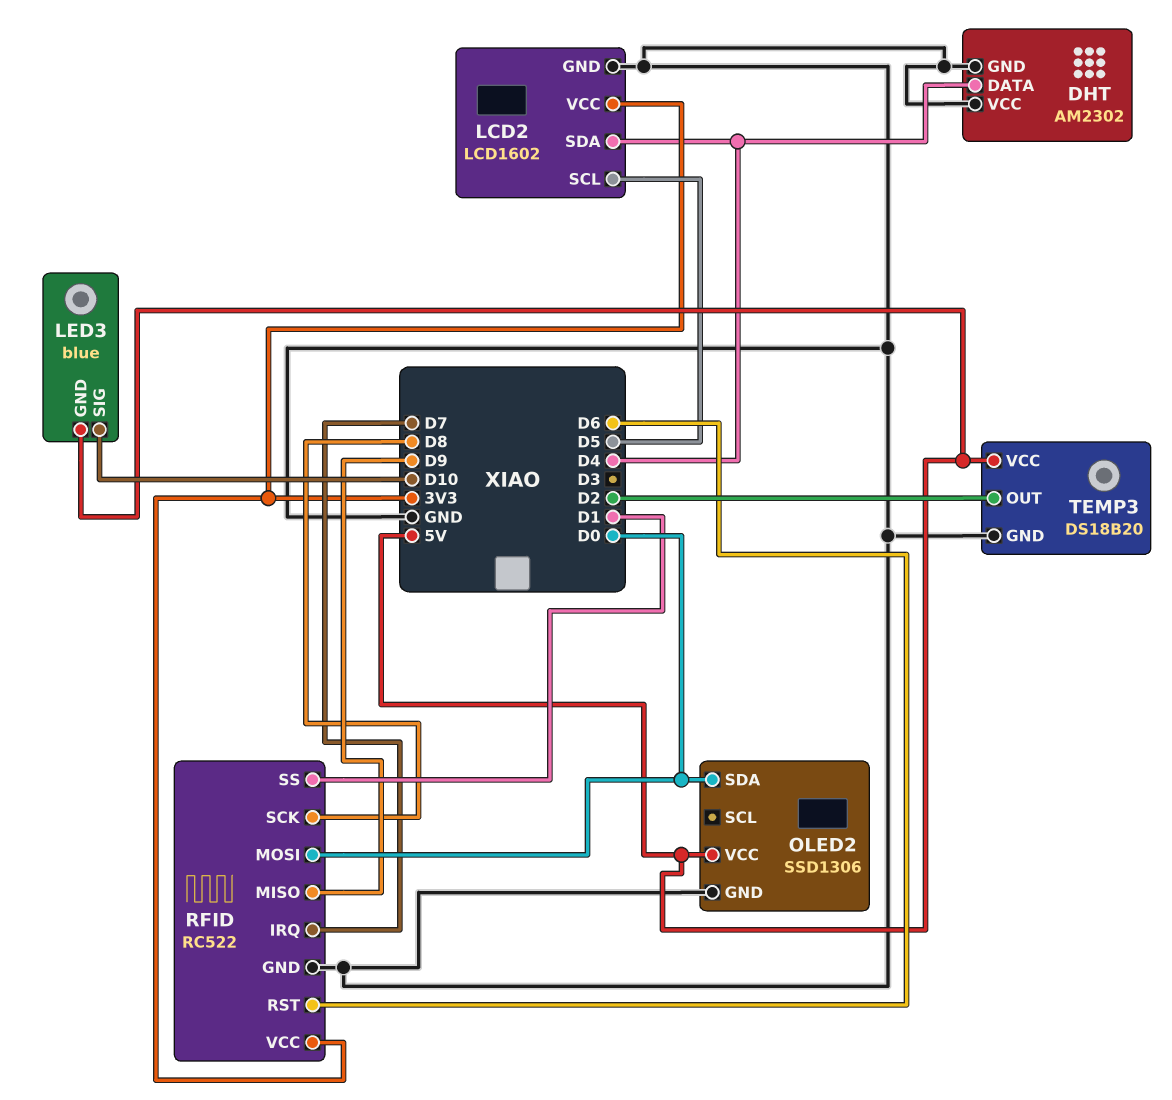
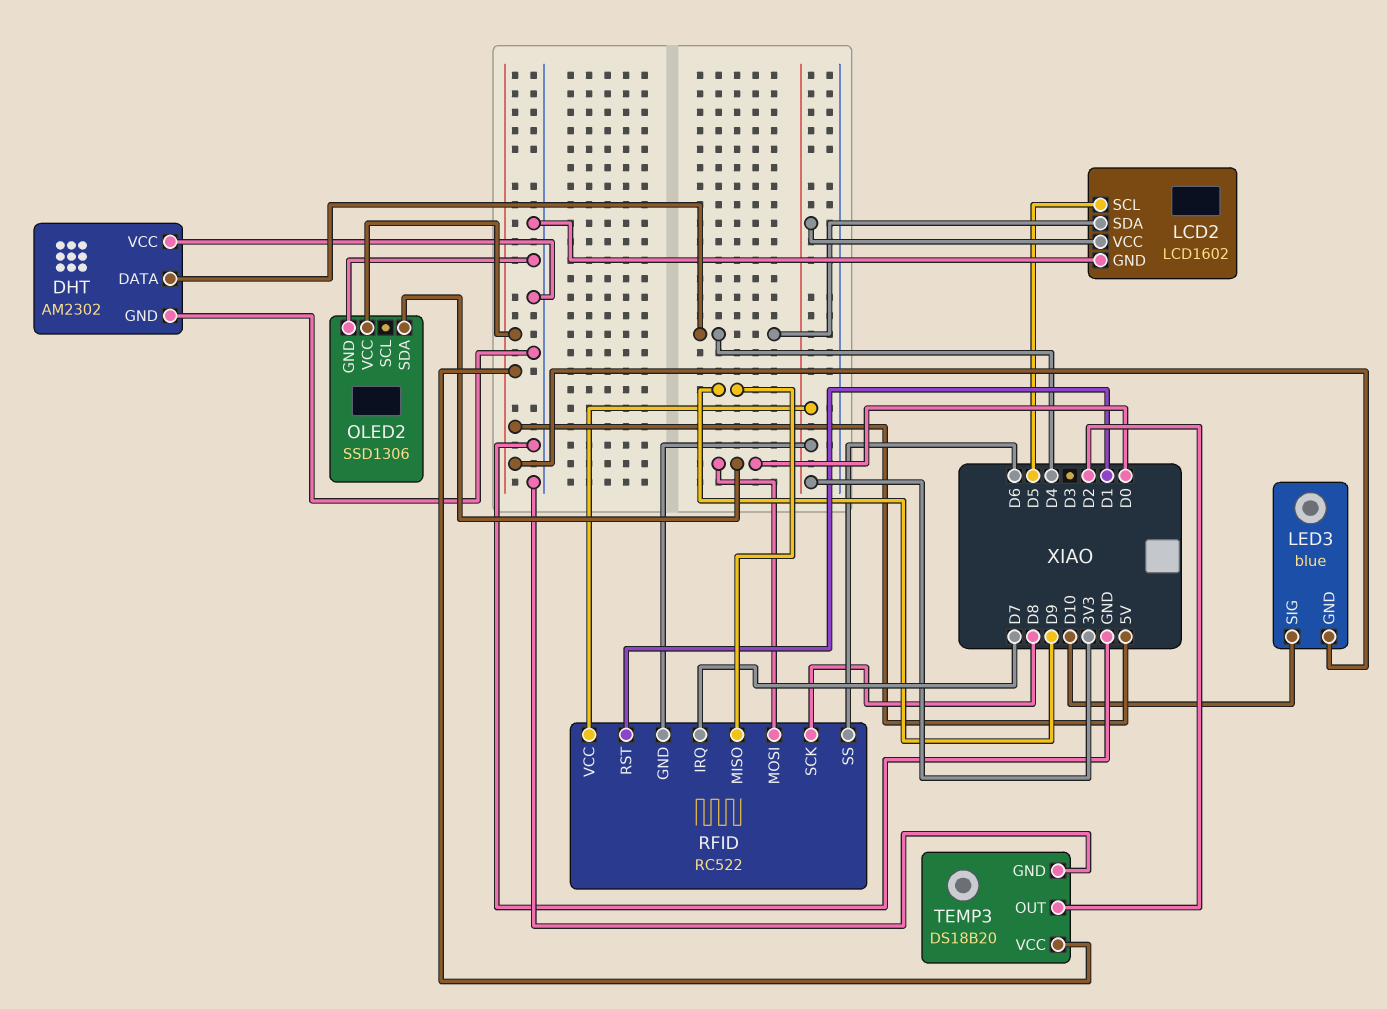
RFID pin GND: GND -> 3V3
RFID pin RST: D6 -> D1
RFID pin SS: D1 -> D6

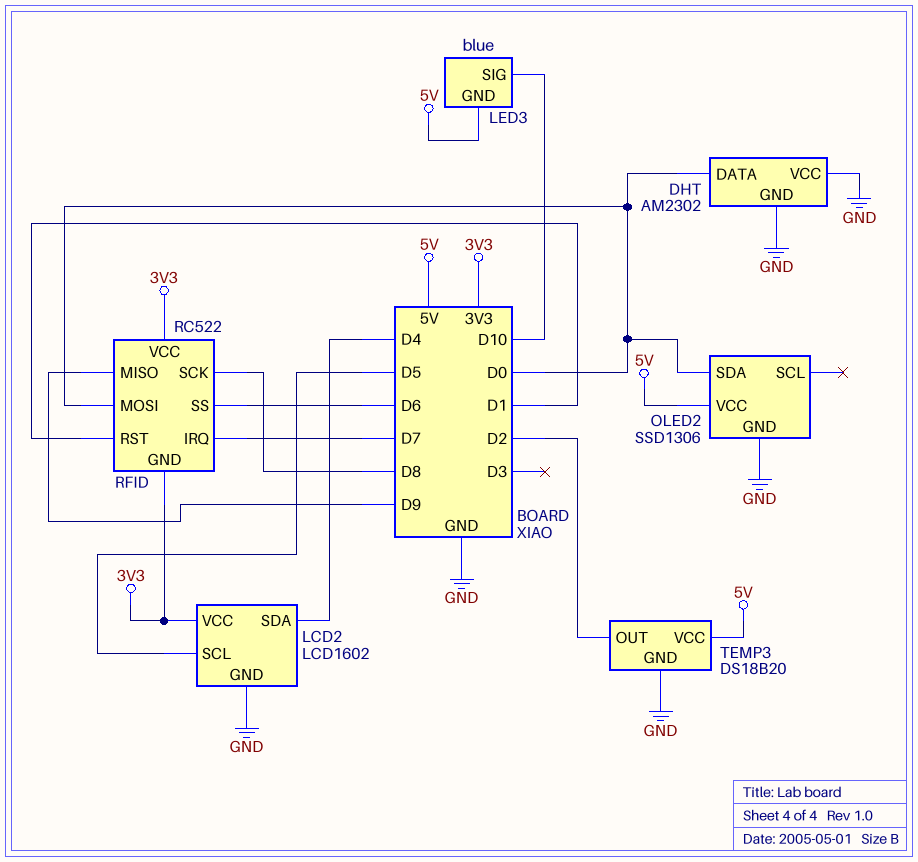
DHT pin DATA: D4 -> D0

